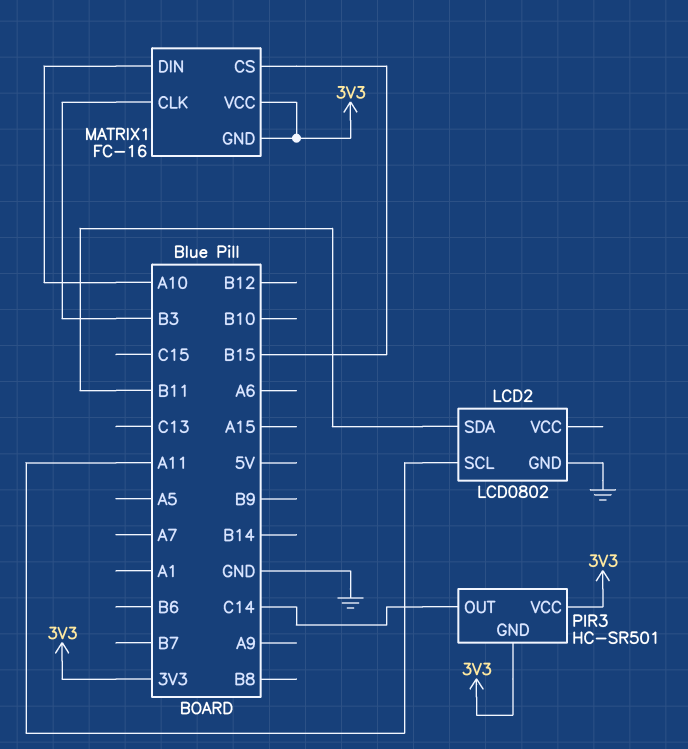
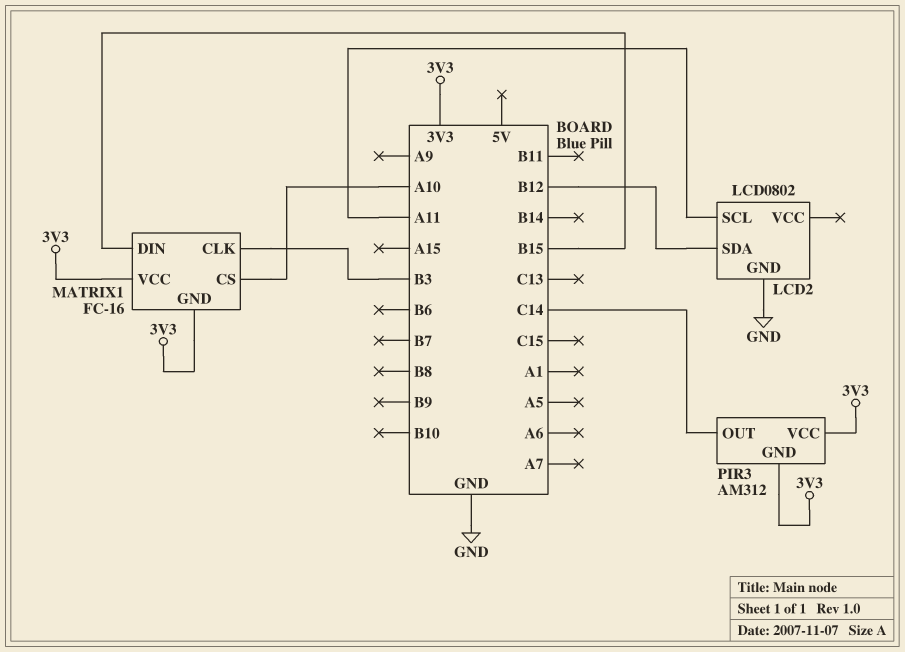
LCD2 pin SDA: B11 -> B12
MATRIX1 pin CS: B15 -> A10
MATRIX1 pin DIN: A10 -> B15
PIR3: HC-SR501 -> AM312

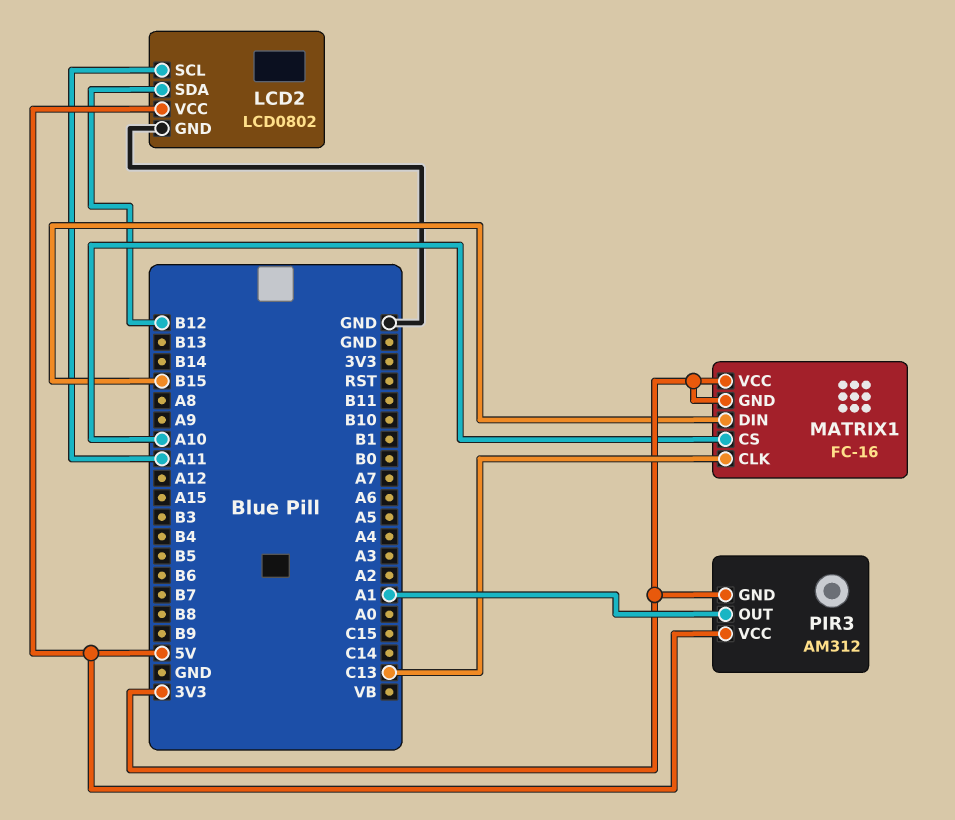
LCD2 pin VCC: none -> 5V
MATRIX1 pin CLK: B3 -> C13
PIR3 pin OUT: C14 -> A1
PIR3 pin VCC: 3V3 -> 5V

